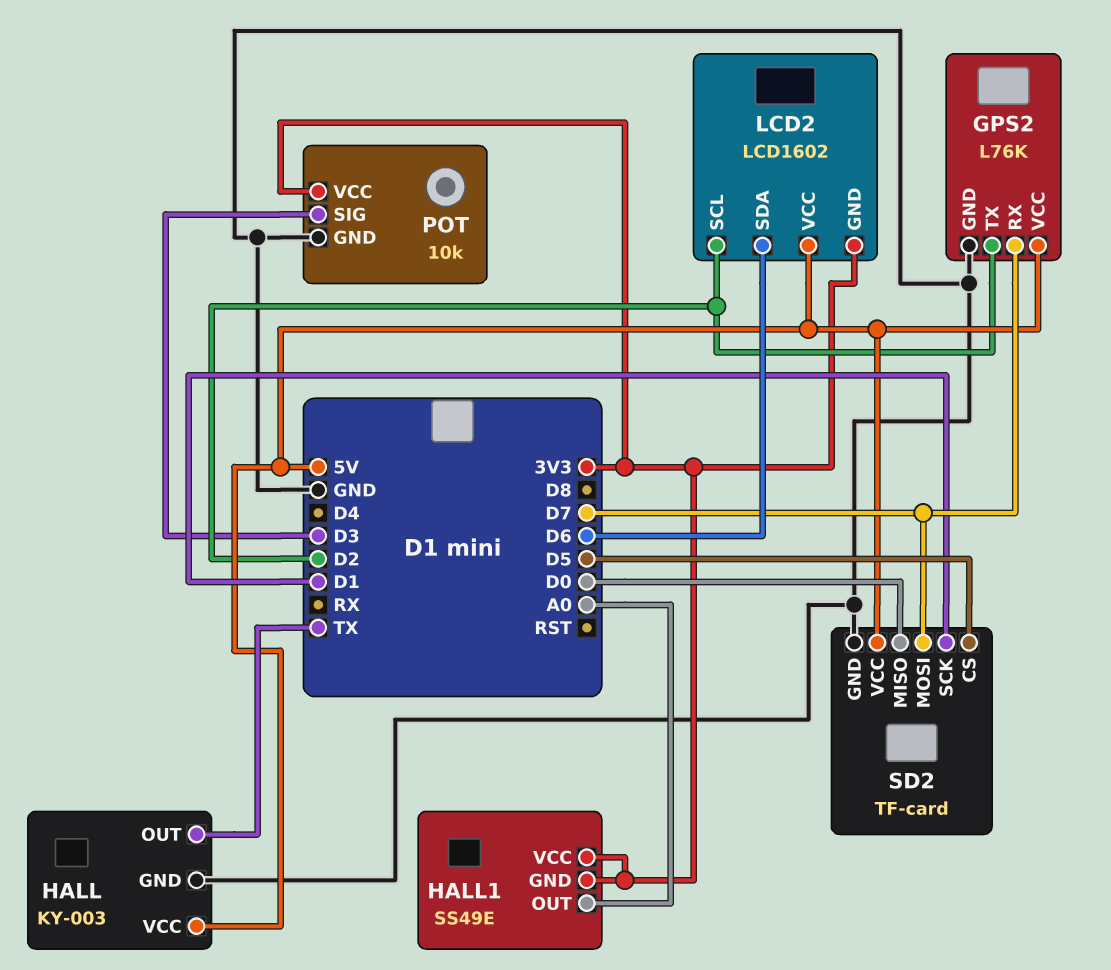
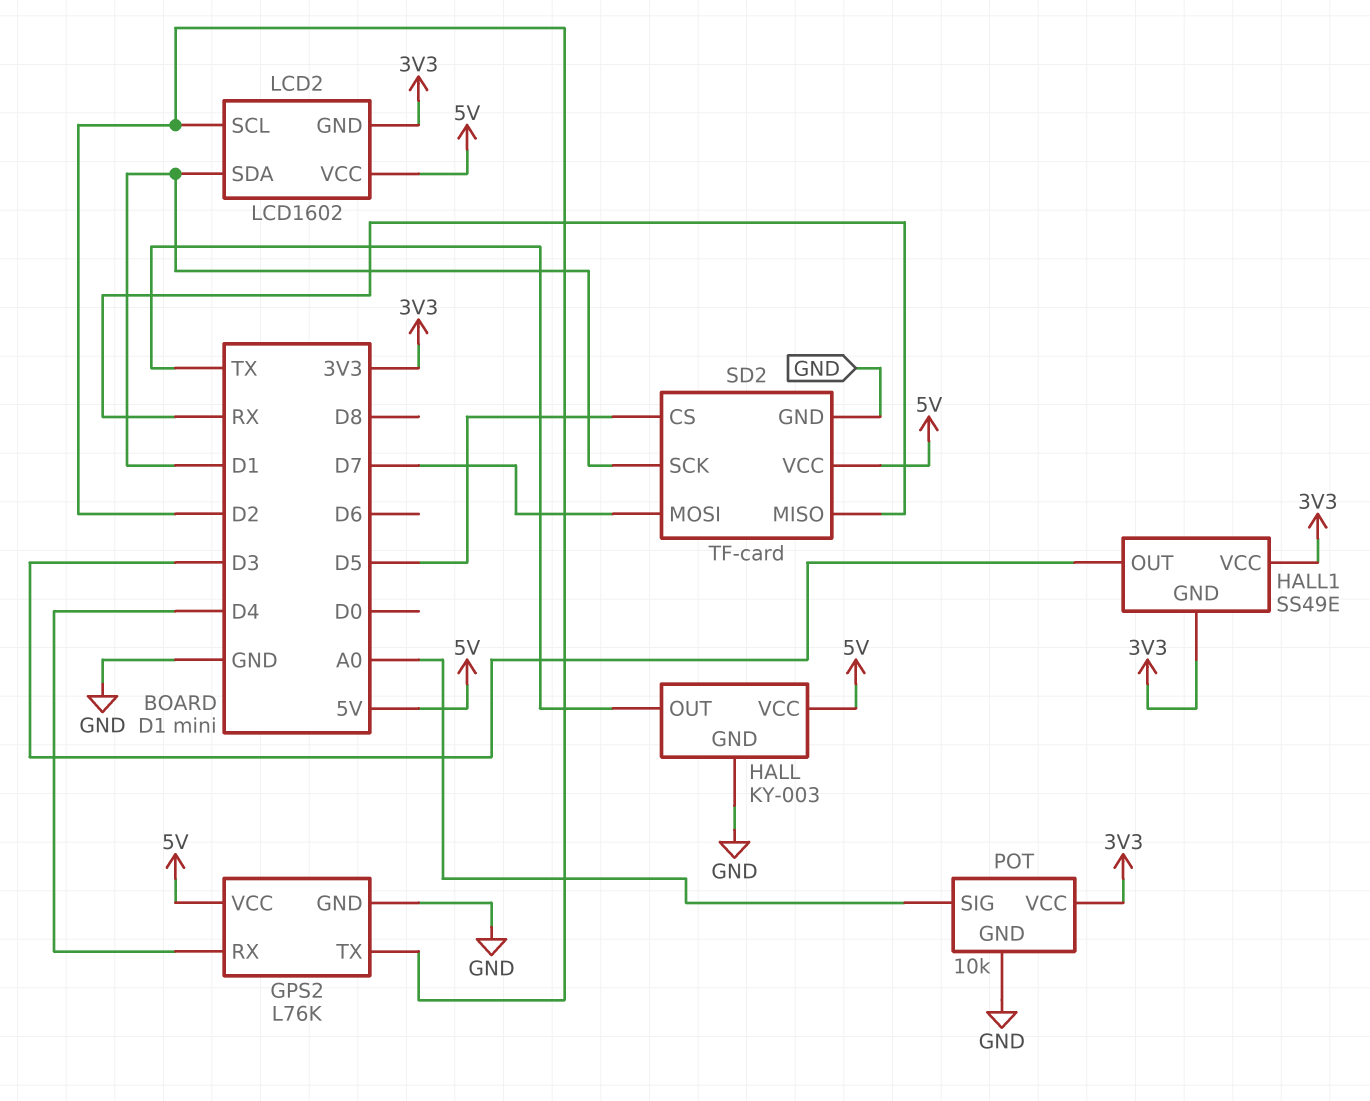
GPS2 pin RX: D7 -> D4
HALL1 pin OUT: A0 -> D3
LCD2 pin SDA: D6 -> D1
POT pin SIG: D3 -> A0
SD2 pin MISO: D0 -> RX

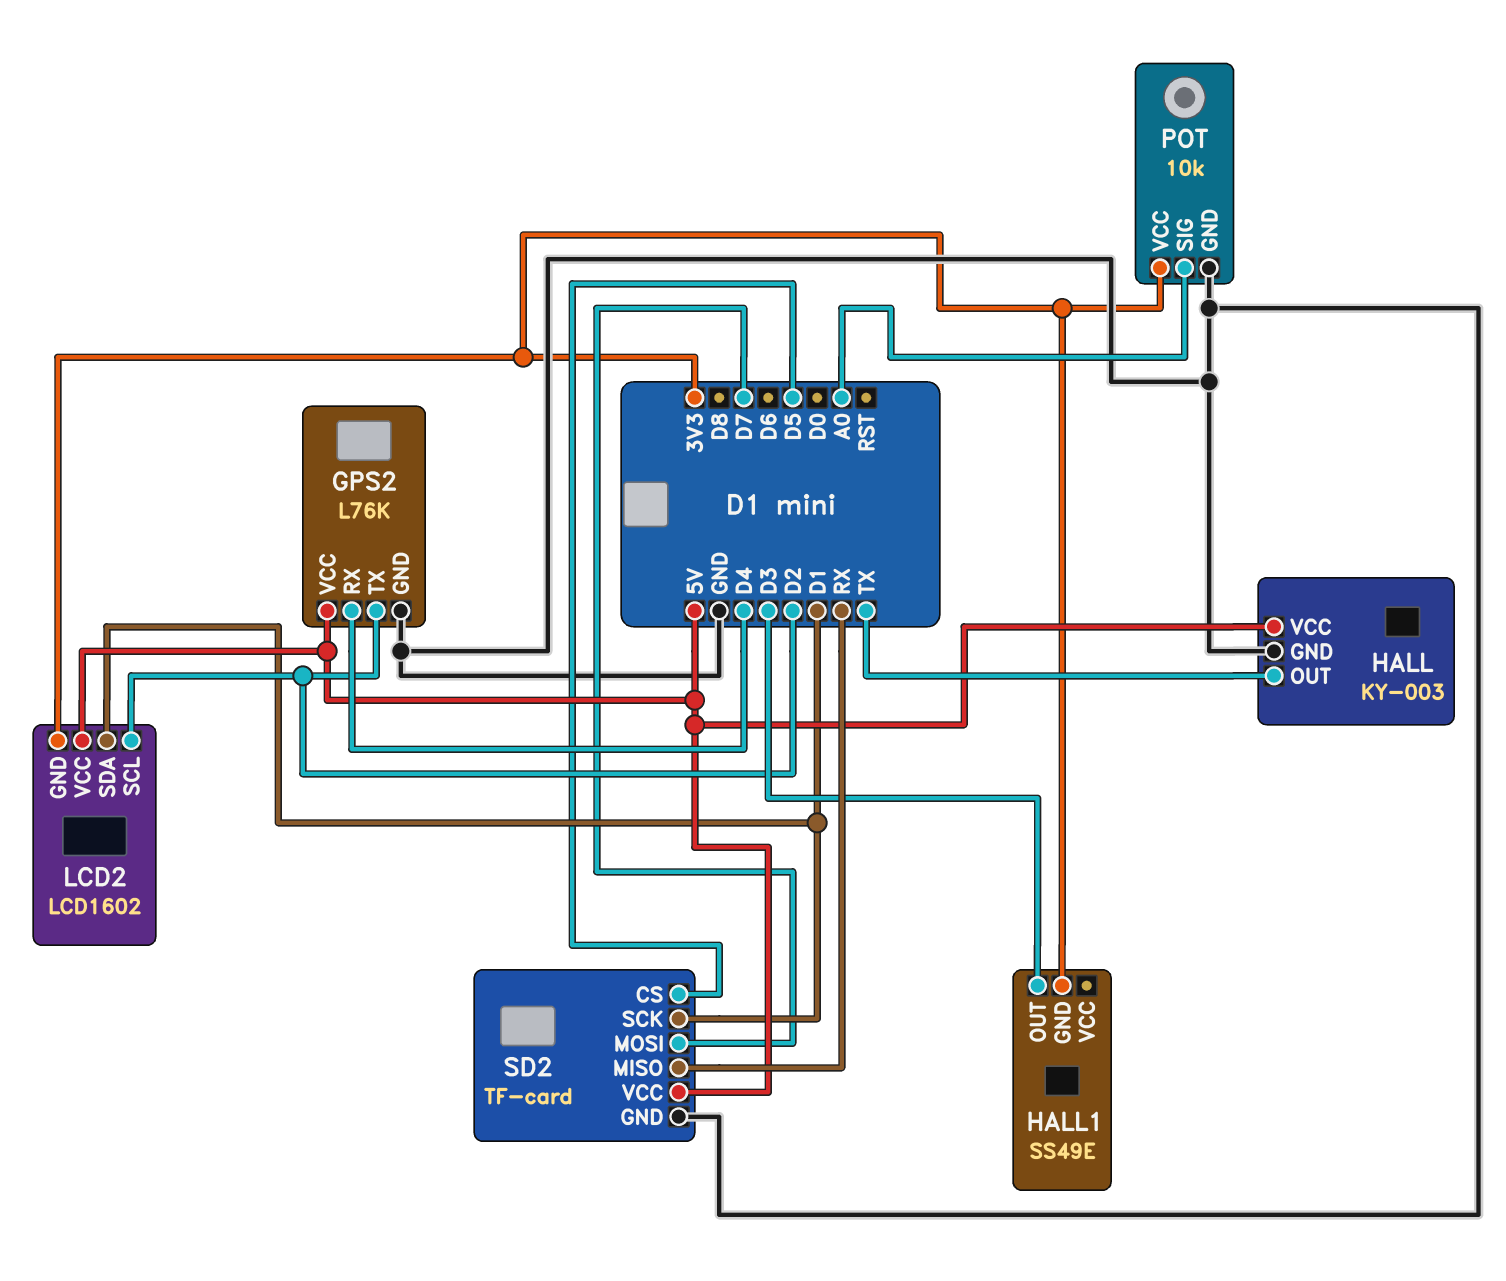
HALL1 pin VCC: 3V3 -> none

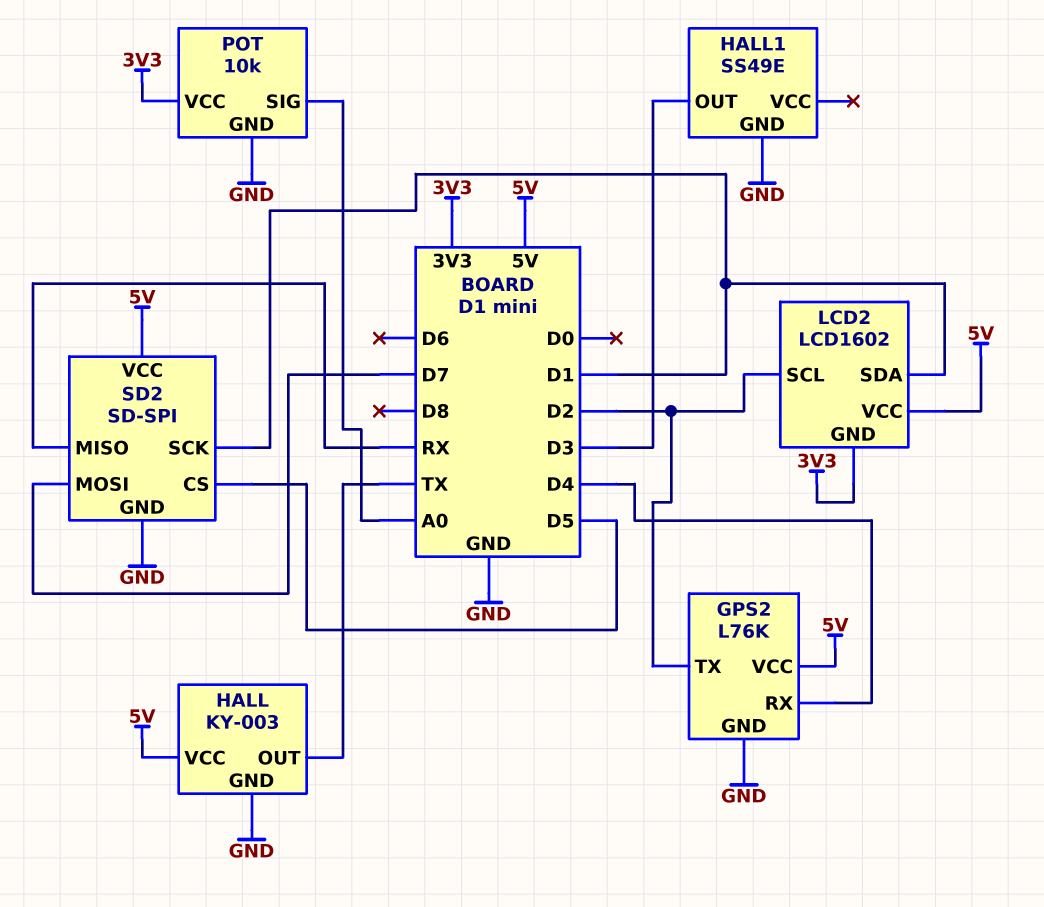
HALL1 pin GND: 3V3 -> GND
SD2: TF-card -> SD-SPI

